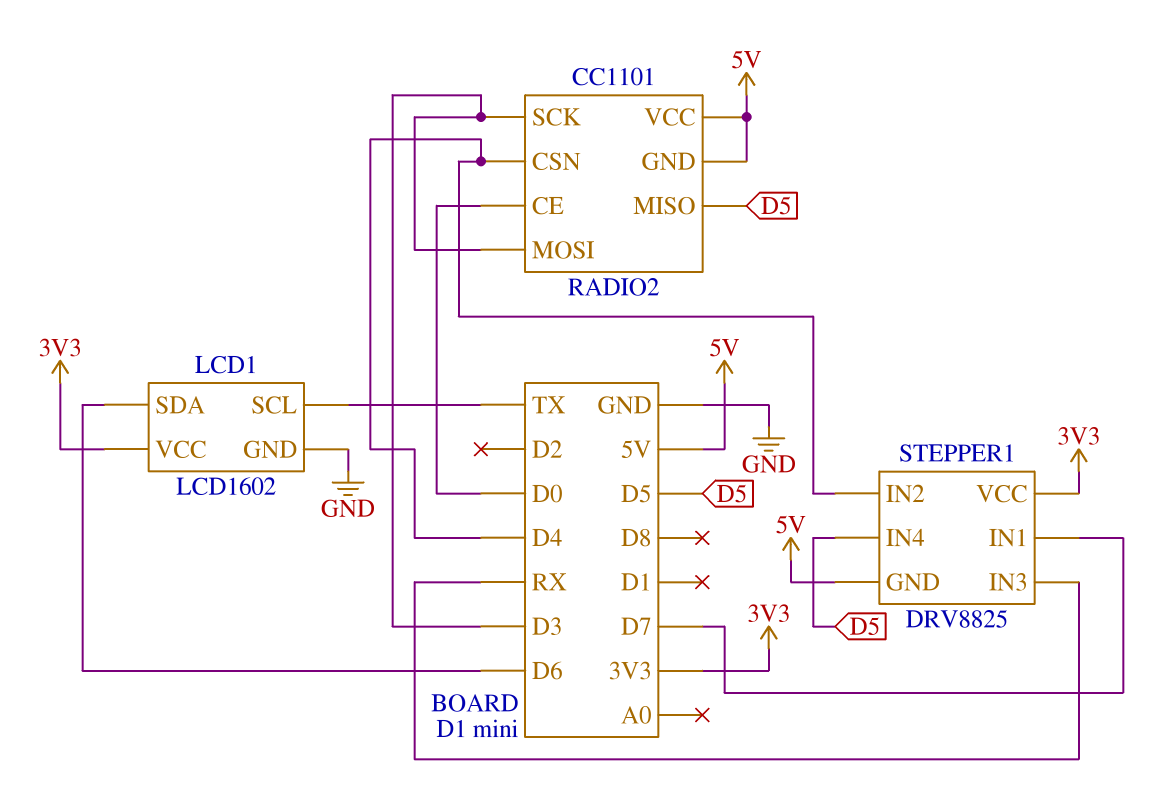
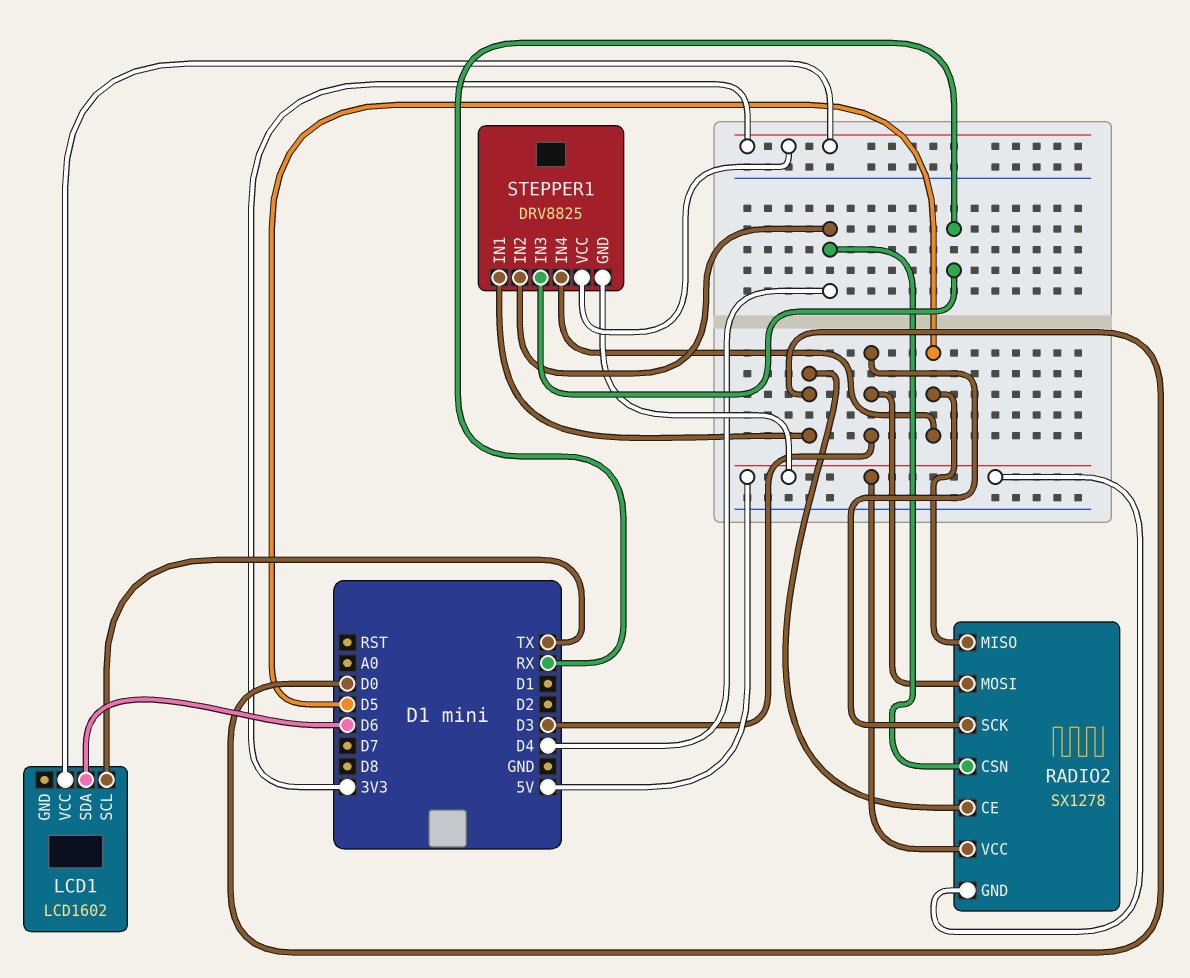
LCD1 pin GND: GND -> none
RADIO2: CC1101 -> SX1278
STEPPER1 pin IN1: D7 -> D0

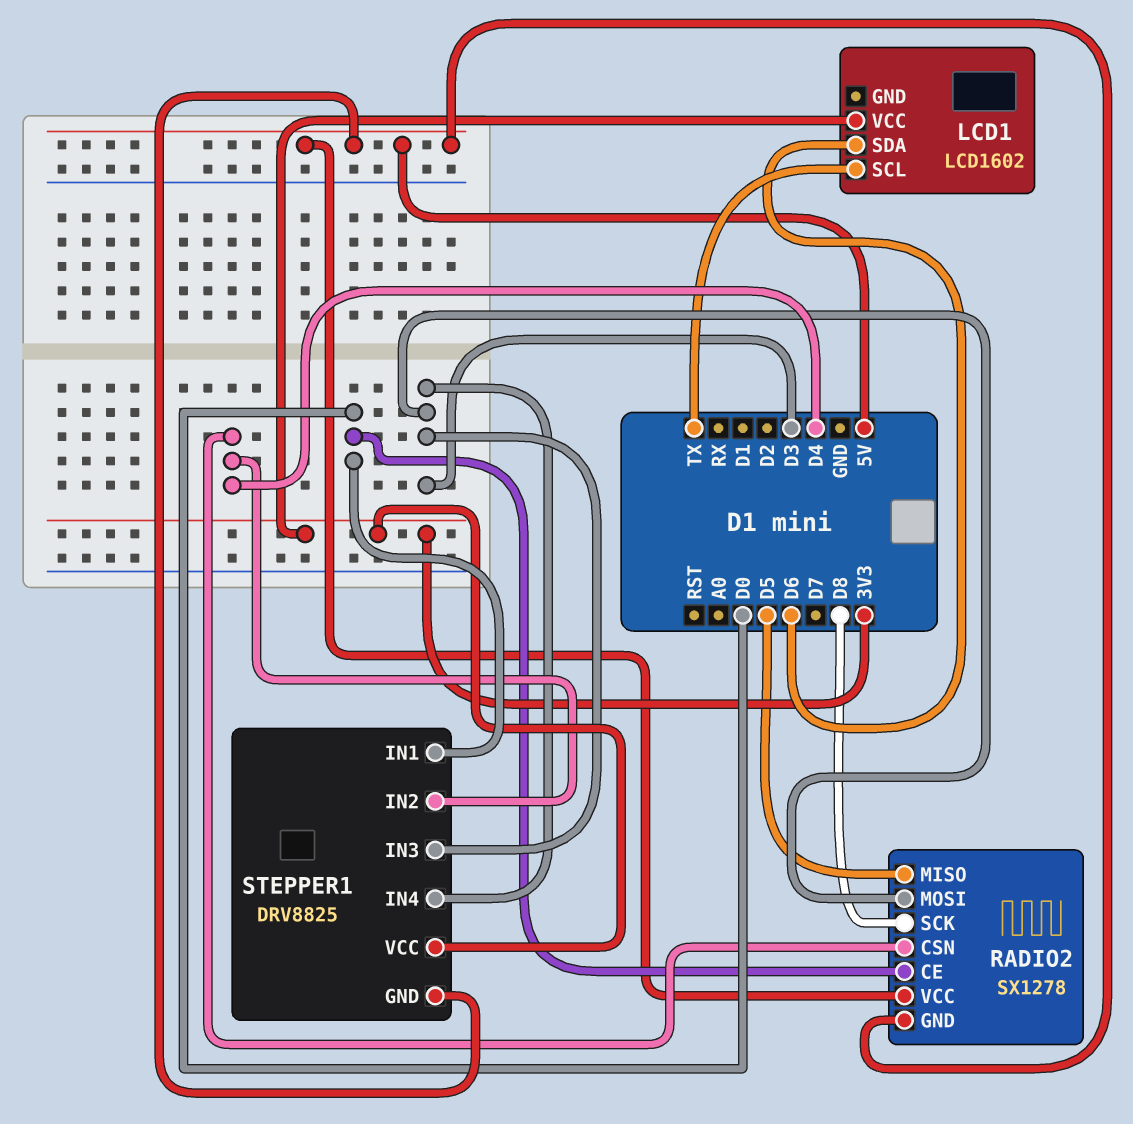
RADIO2 pin SCK: D3 -> D8
STEPPER1 pin IN3: RX -> D3
STEPPER1 pin IN4: D5 -> D3

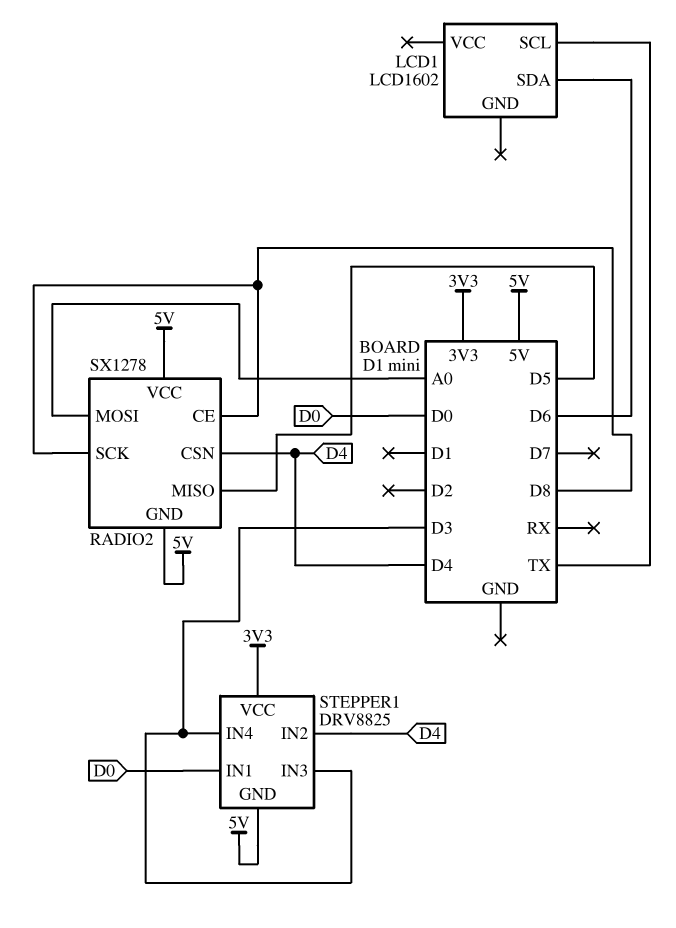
LCD1 pin VCC: 3V3 -> none
RADIO2 pin CE: D0 -> D8
RADIO2 pin MOSI: D3 -> A0

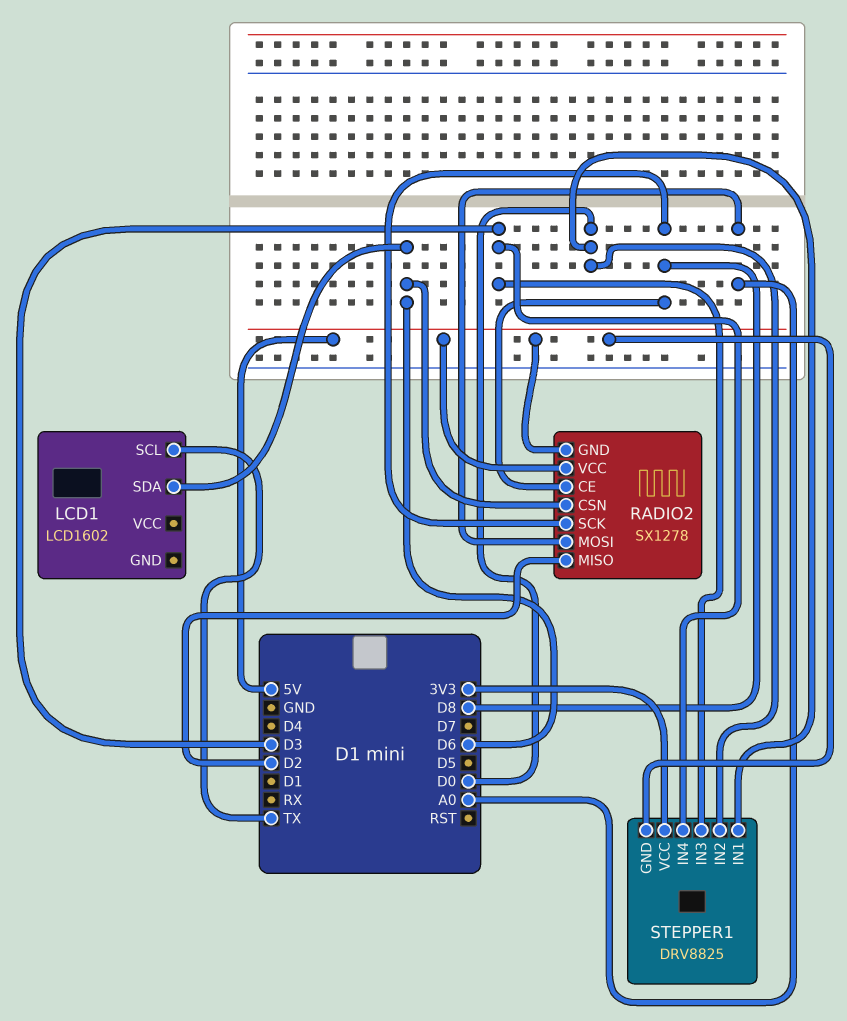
RADIO2 pin CSN: D4 -> D6
RADIO2 pin MISO: D5 -> D2
STEPPER1 pin IN2: D4 -> D0

